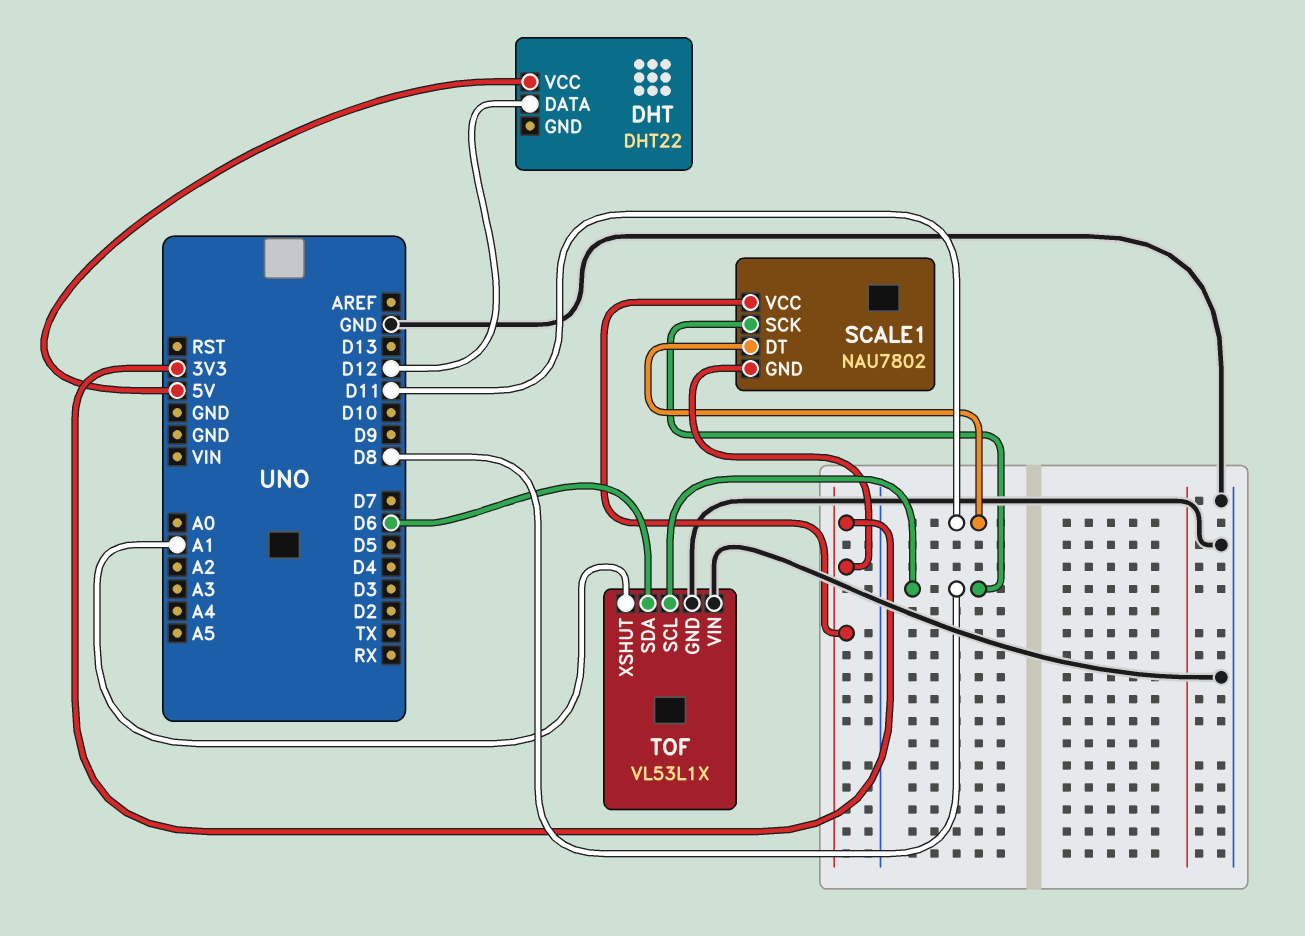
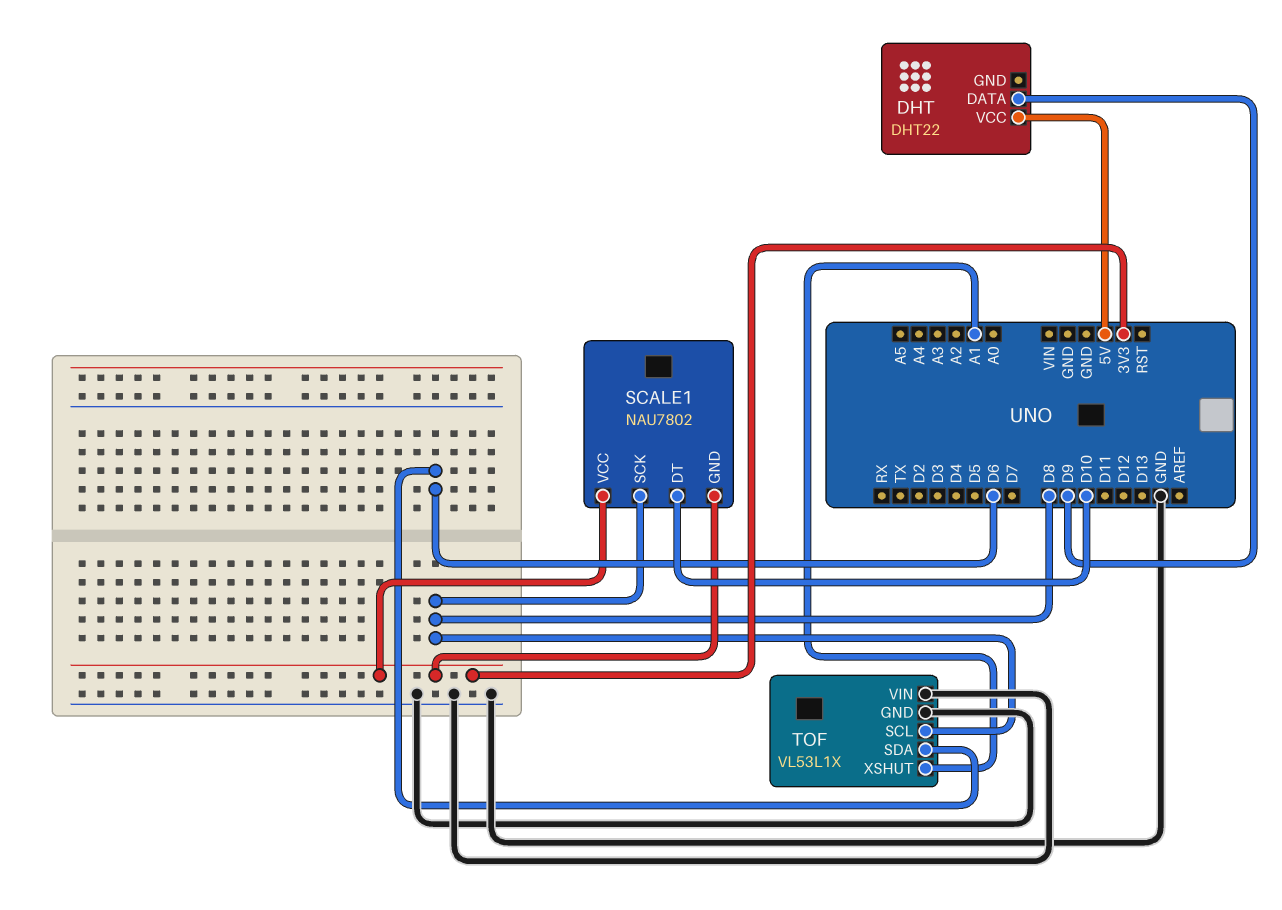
DHT pin DATA: D12 -> D9
SCALE1 pin DT: D11 -> D10

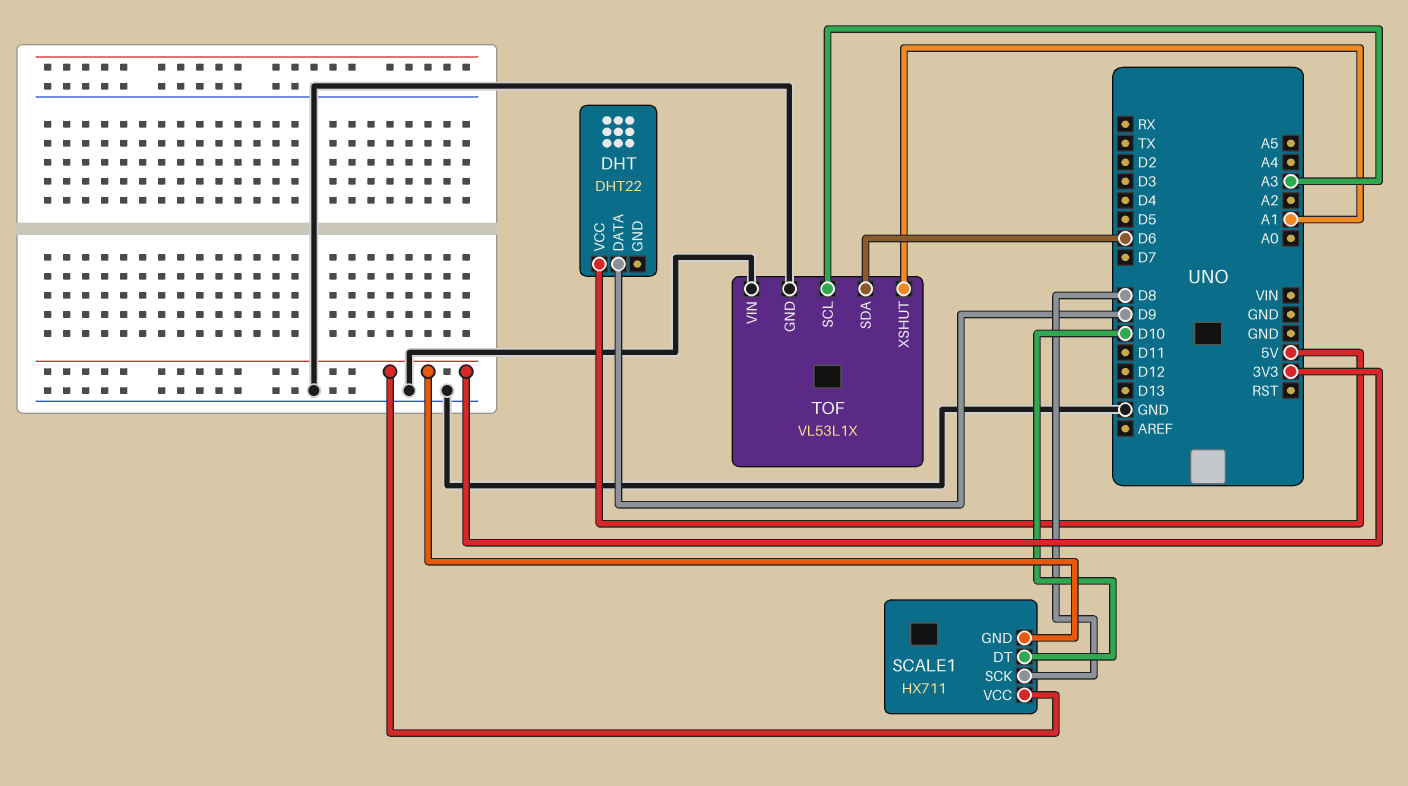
SCALE1: NAU7802 -> HX711
TOF pin SCL: D8 -> A3

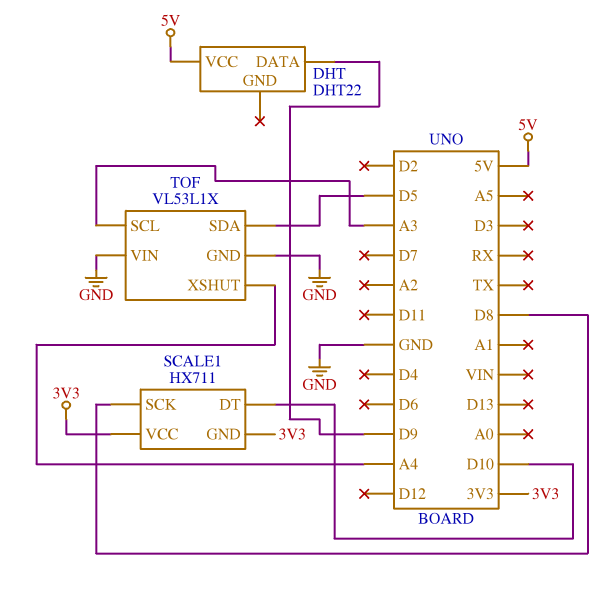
TOF pin SDA: D6 -> D5
TOF pin XSHUT: A1 -> A4

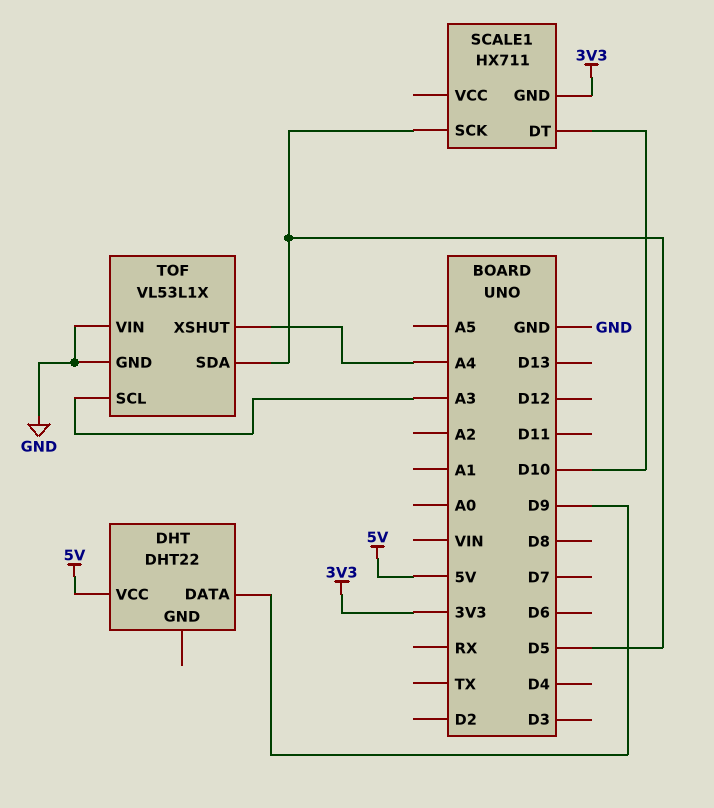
SCALE1 pin SCK: D8 -> D5
SCALE1 pin VCC: 3V3 -> none

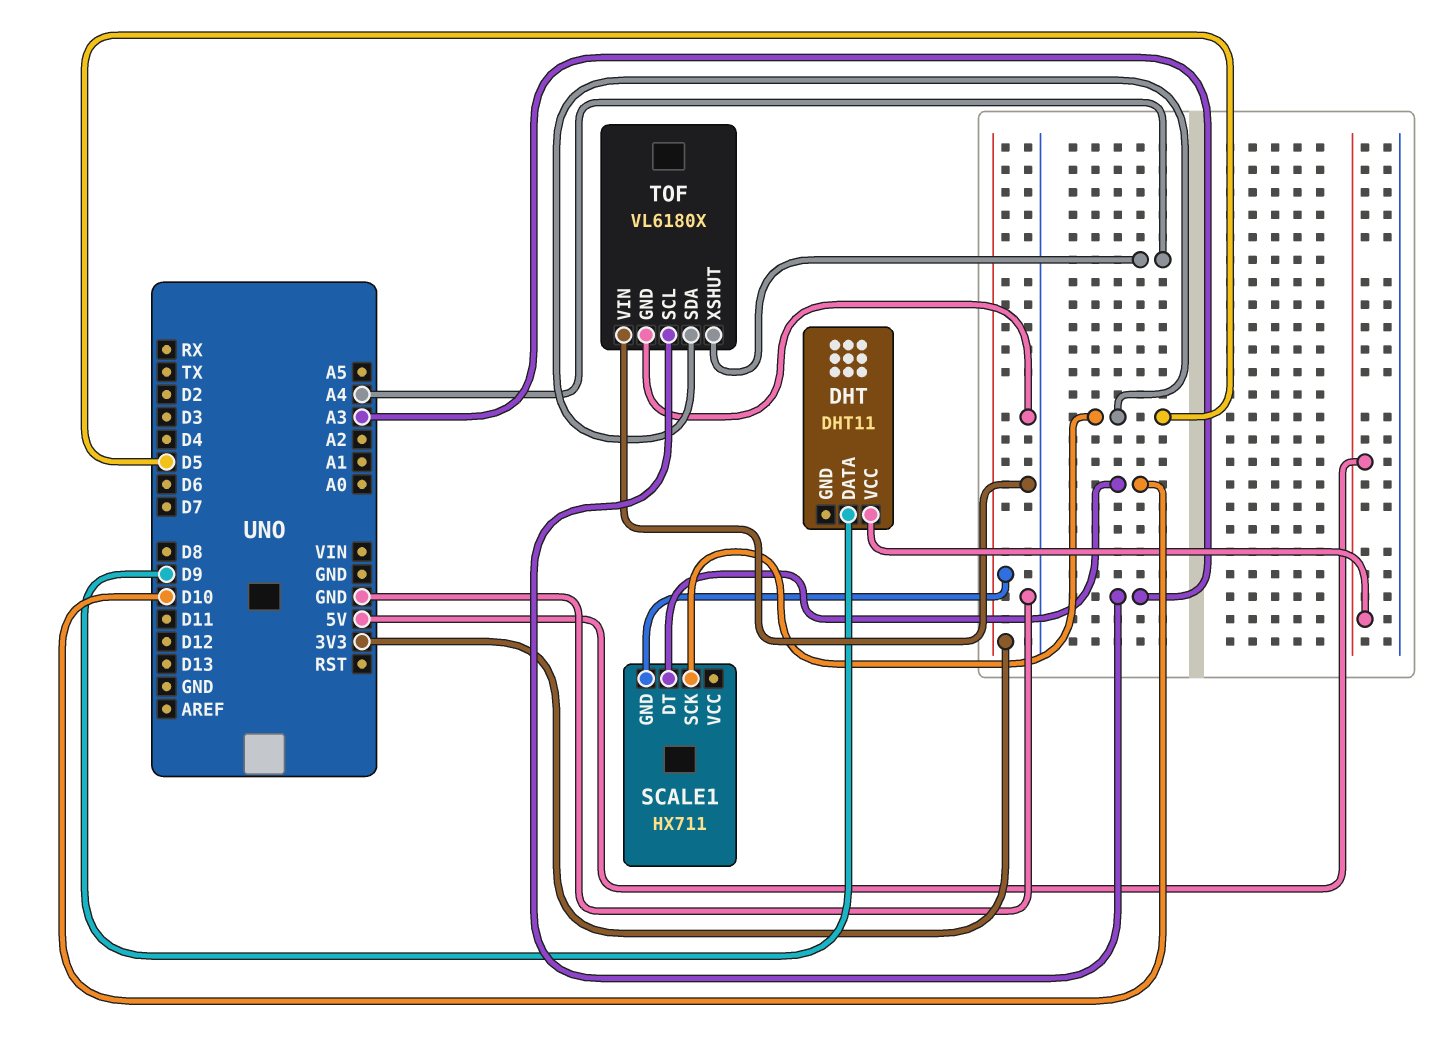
DHT: DHT22 -> DHT11
TOF: VL53L1X -> VL6180X

